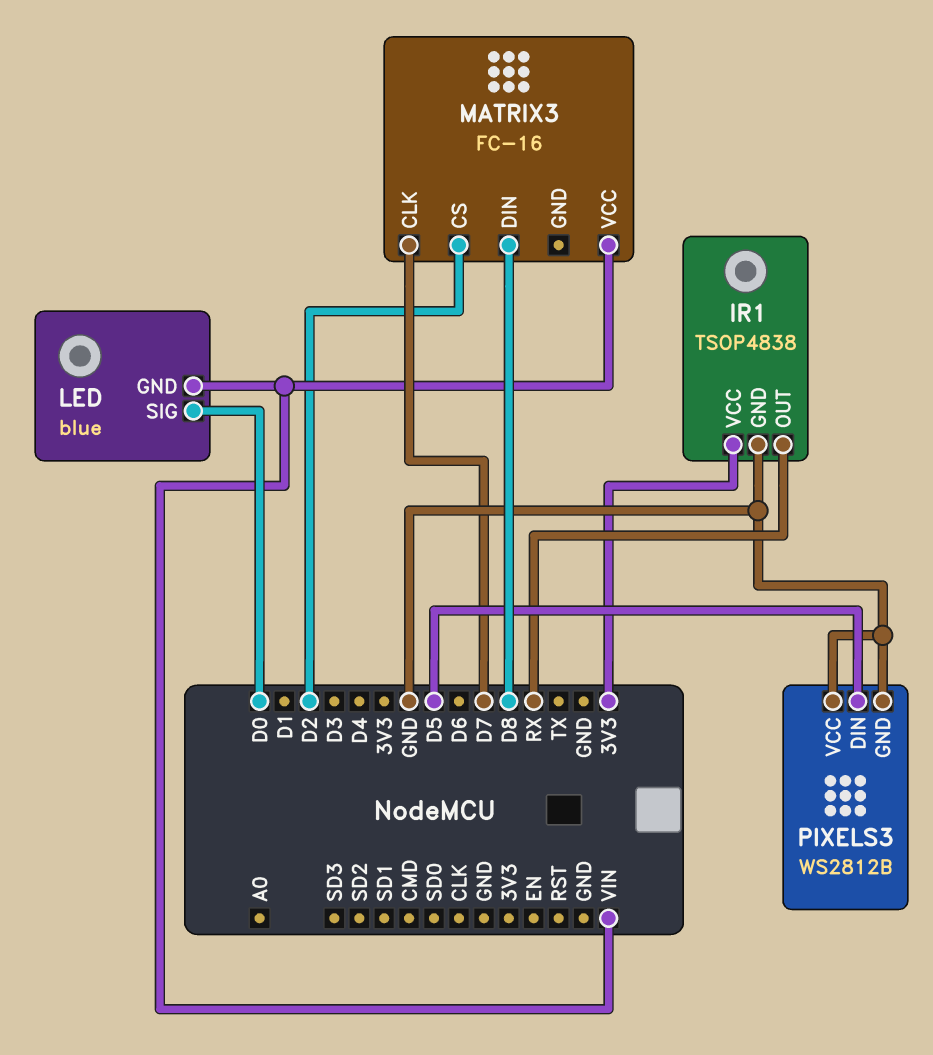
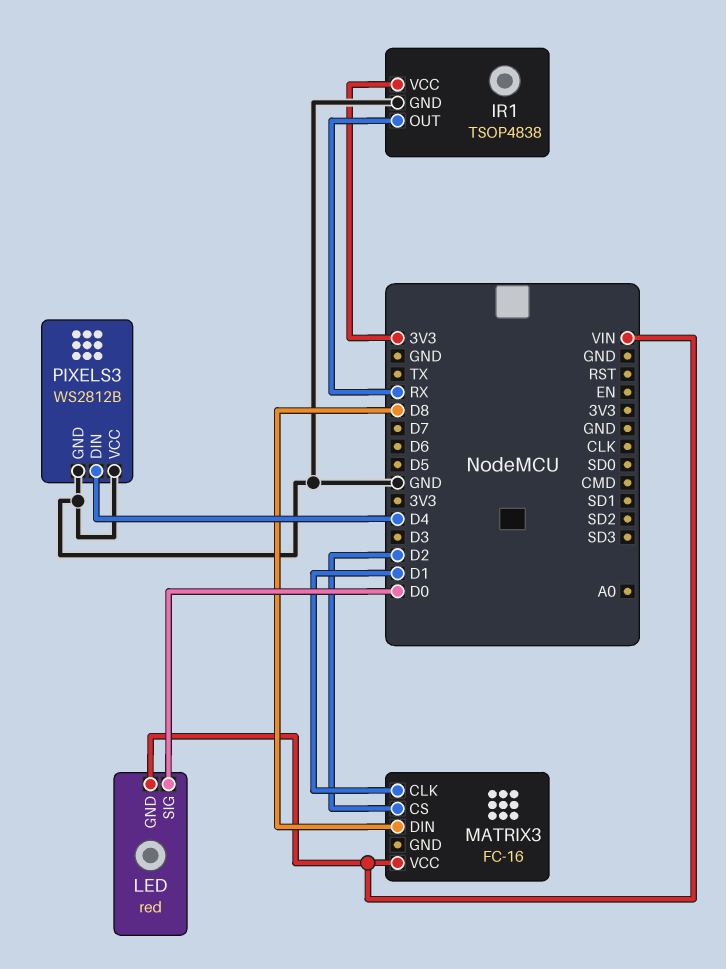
LED: blue -> red
MATRIX3 pin CLK: D7 -> D1
PIXELS3 pin DIN: D5 -> D4

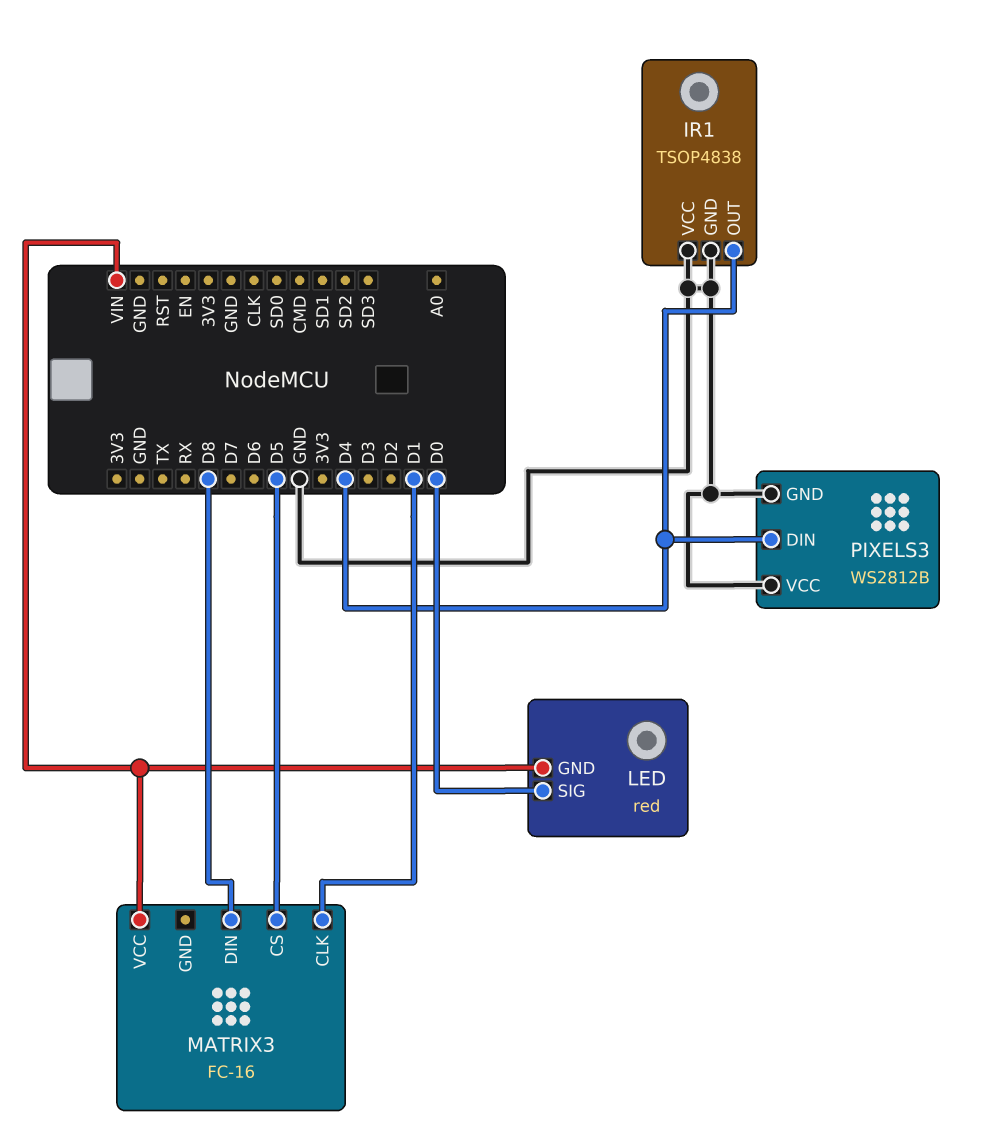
IR1 pin OUT: RX -> D4
IR1 pin VCC: 3V3 -> GND
MATRIX3 pin CS: D2 -> D5

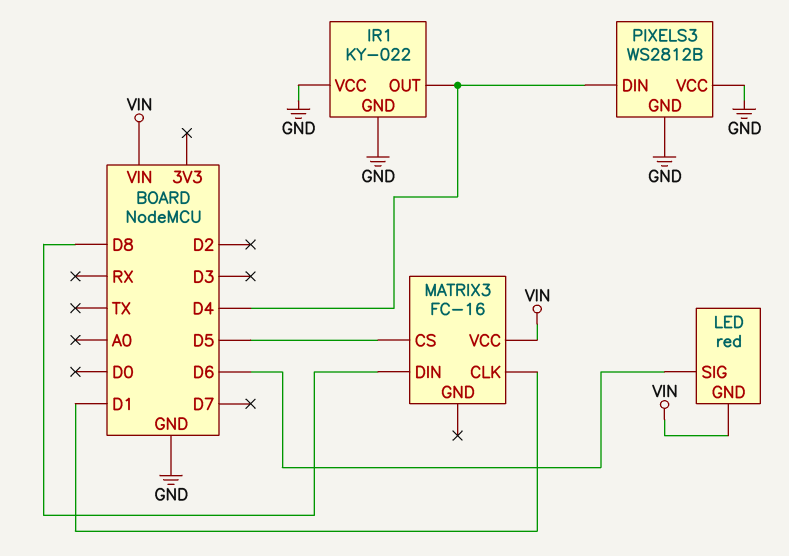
IR1: TSOP4838 -> KY-022
LED pin SIG: D0 -> D6

